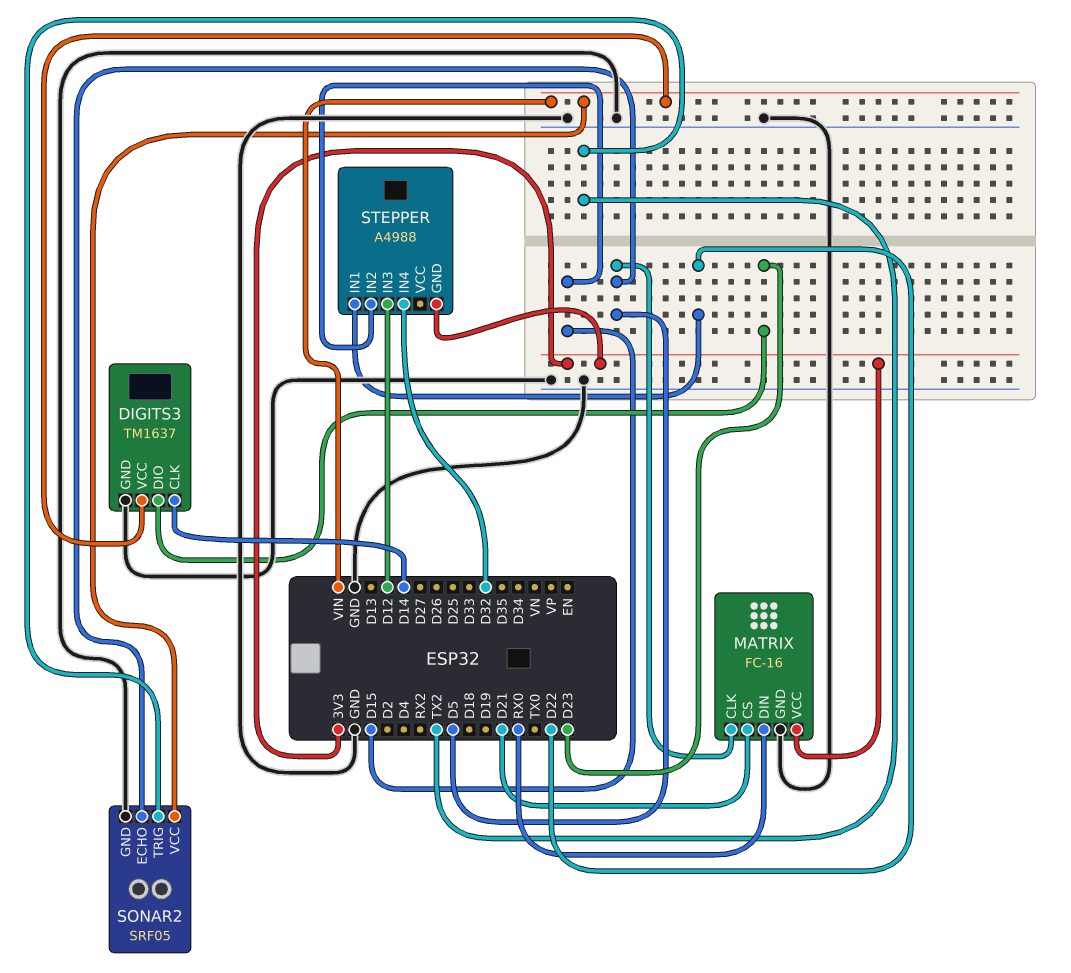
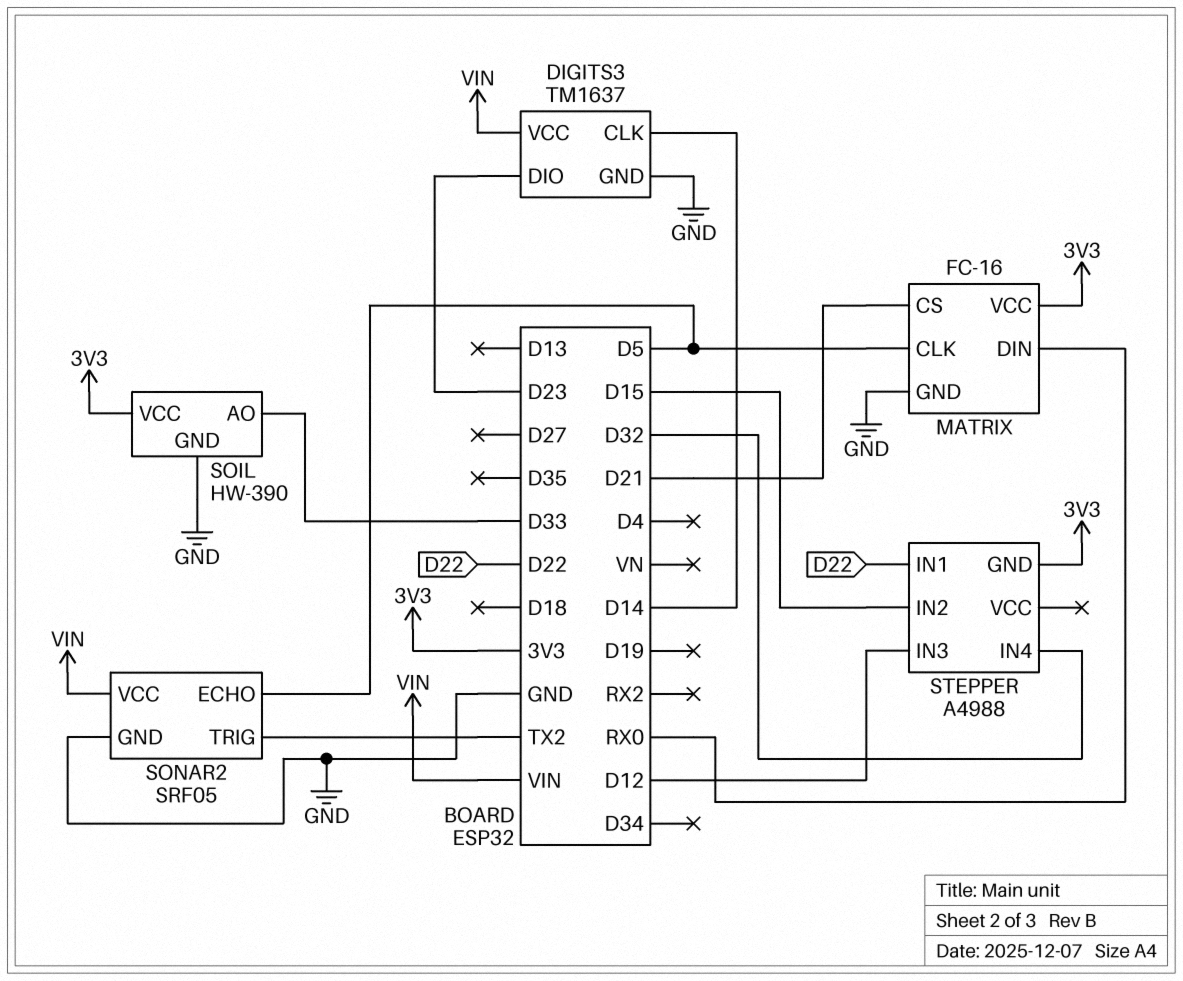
SOIL: none -> HW-390
SOIL pin AO: none -> D33
SOIL pin GND: none -> GND
SOIL pin VCC: none -> 3V3

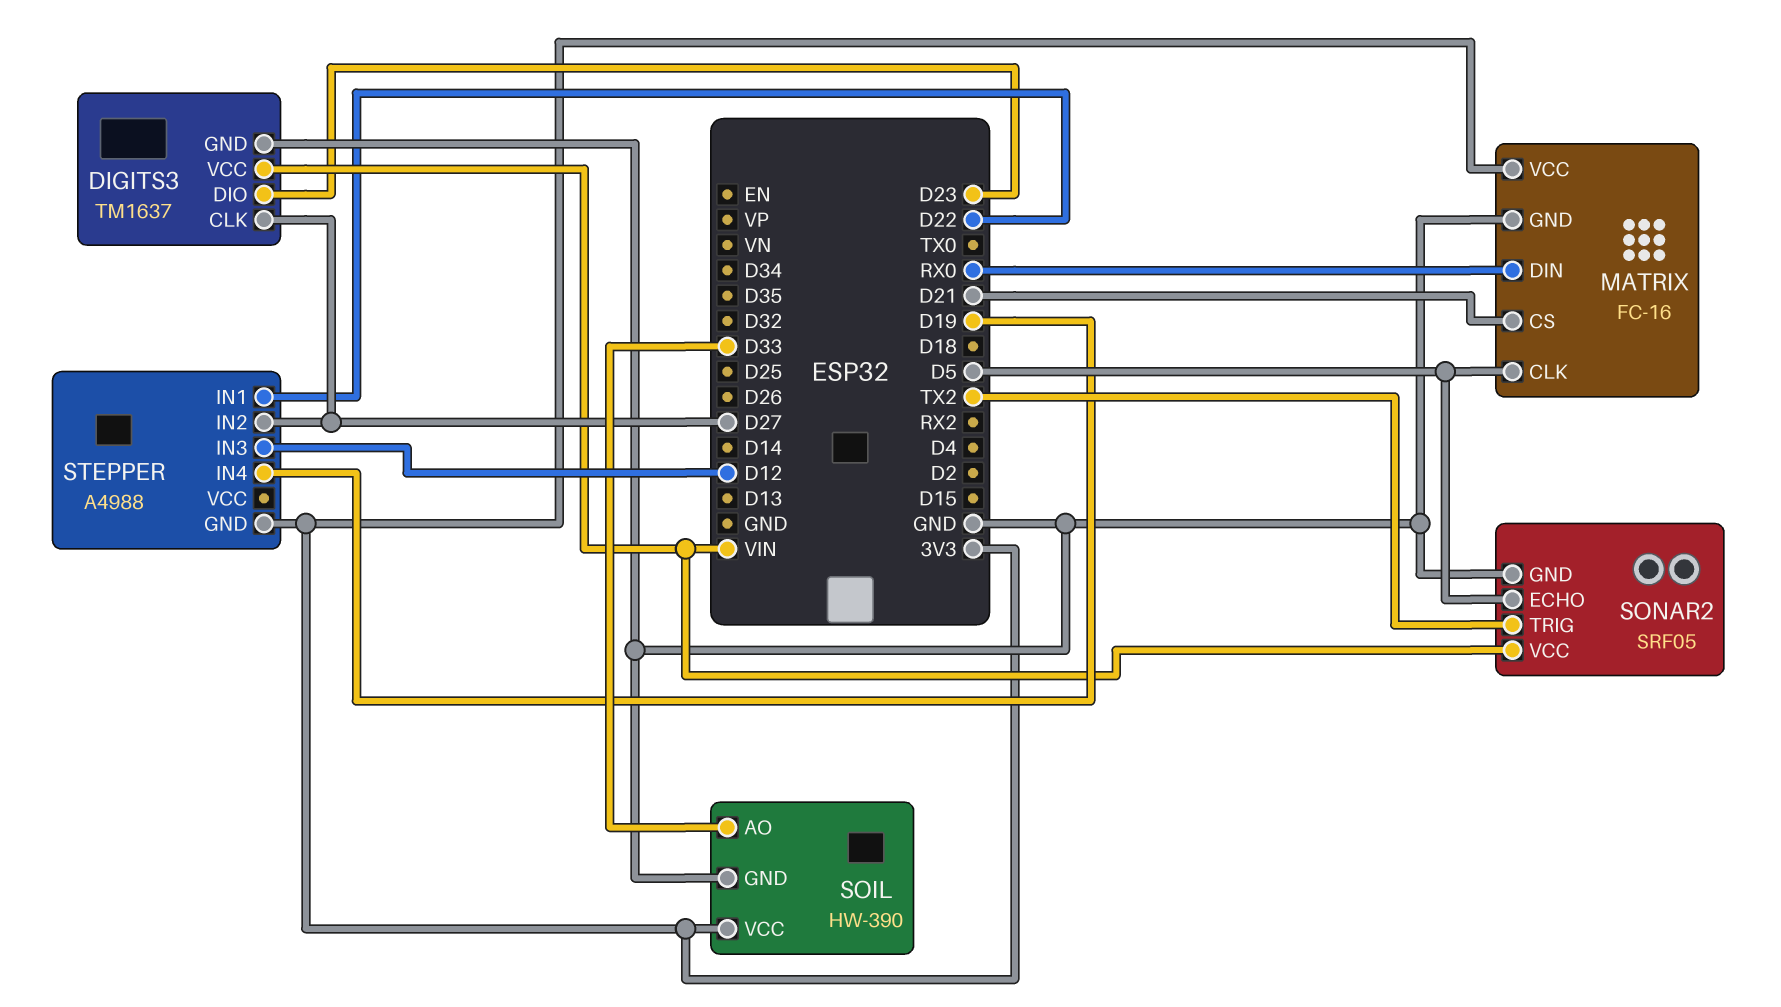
DIGITS3 pin CLK: D14 -> D27
STEPPER pin IN2: D15 -> D27
STEPPER pin IN4: D32 -> D19

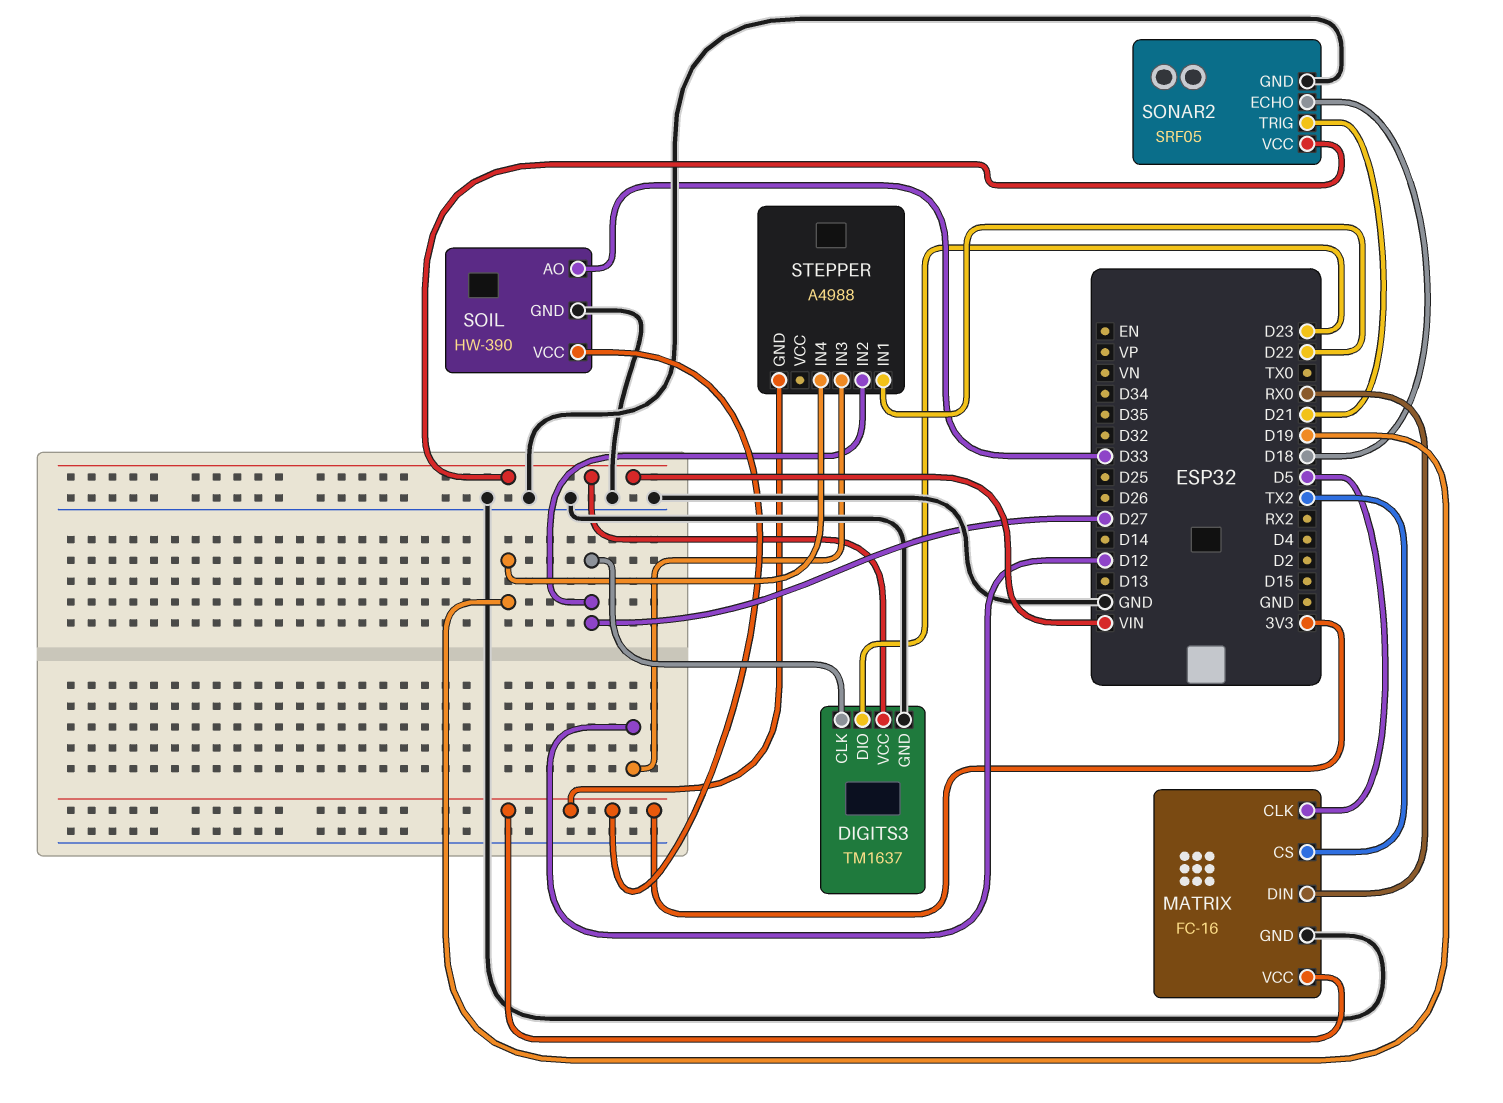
MATRIX pin CS: D21 -> TX2
SONAR2 pin ECHO: D5 -> D18
SONAR2 pin TRIG: TX2 -> D21

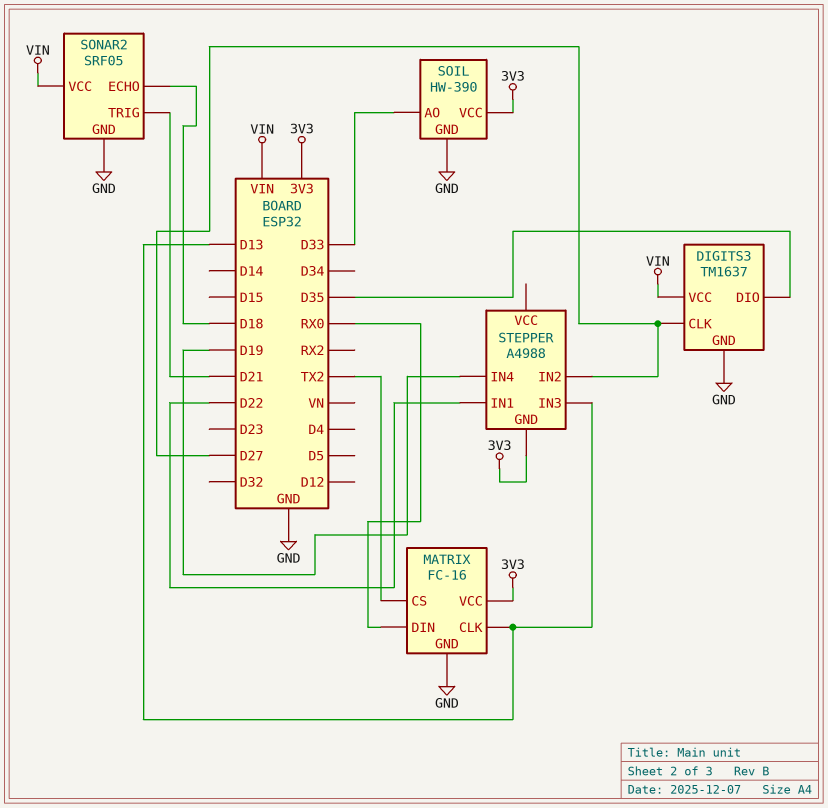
DIGITS3 pin DIO: D23 -> D35
MATRIX pin CLK: D5 -> D13
STEPPER pin IN3: D12 -> D13

